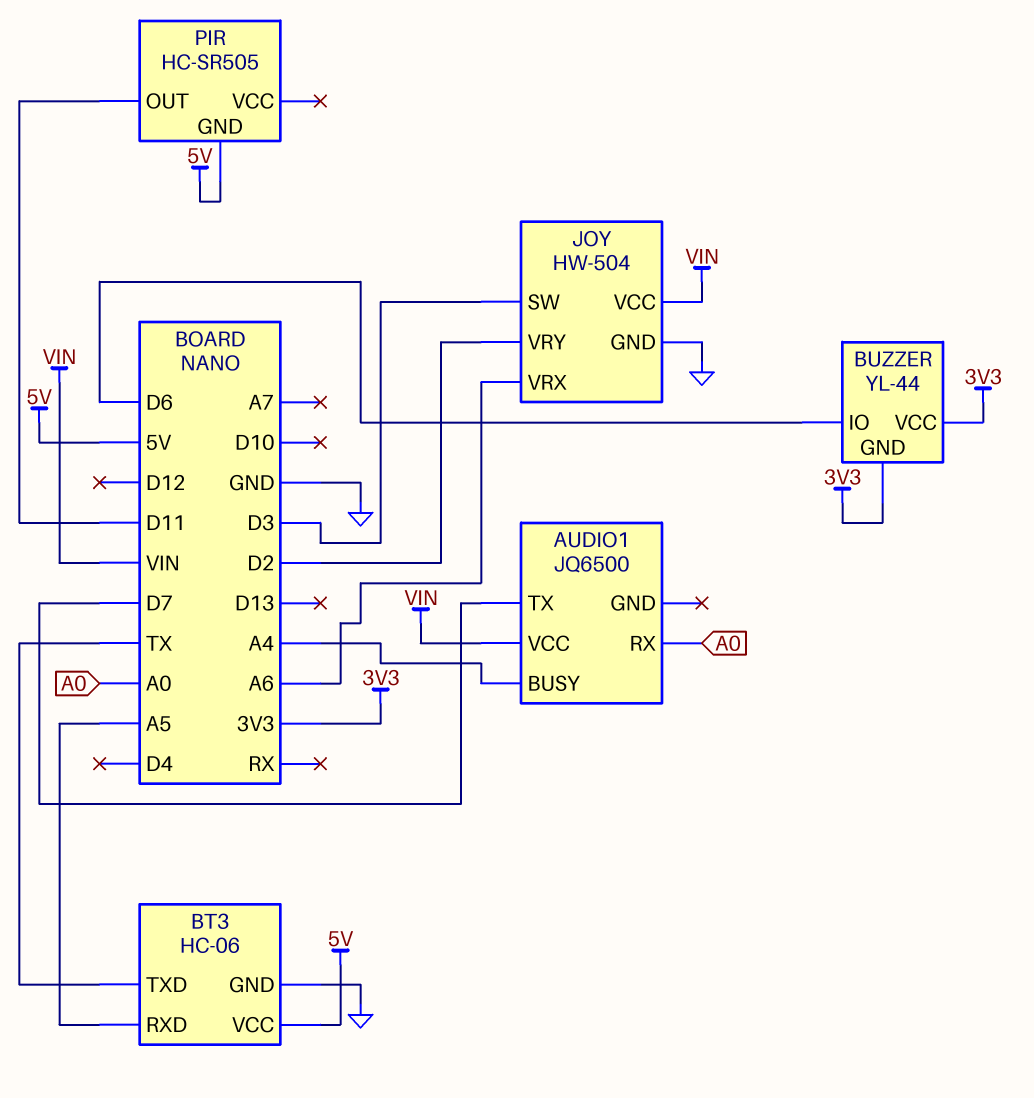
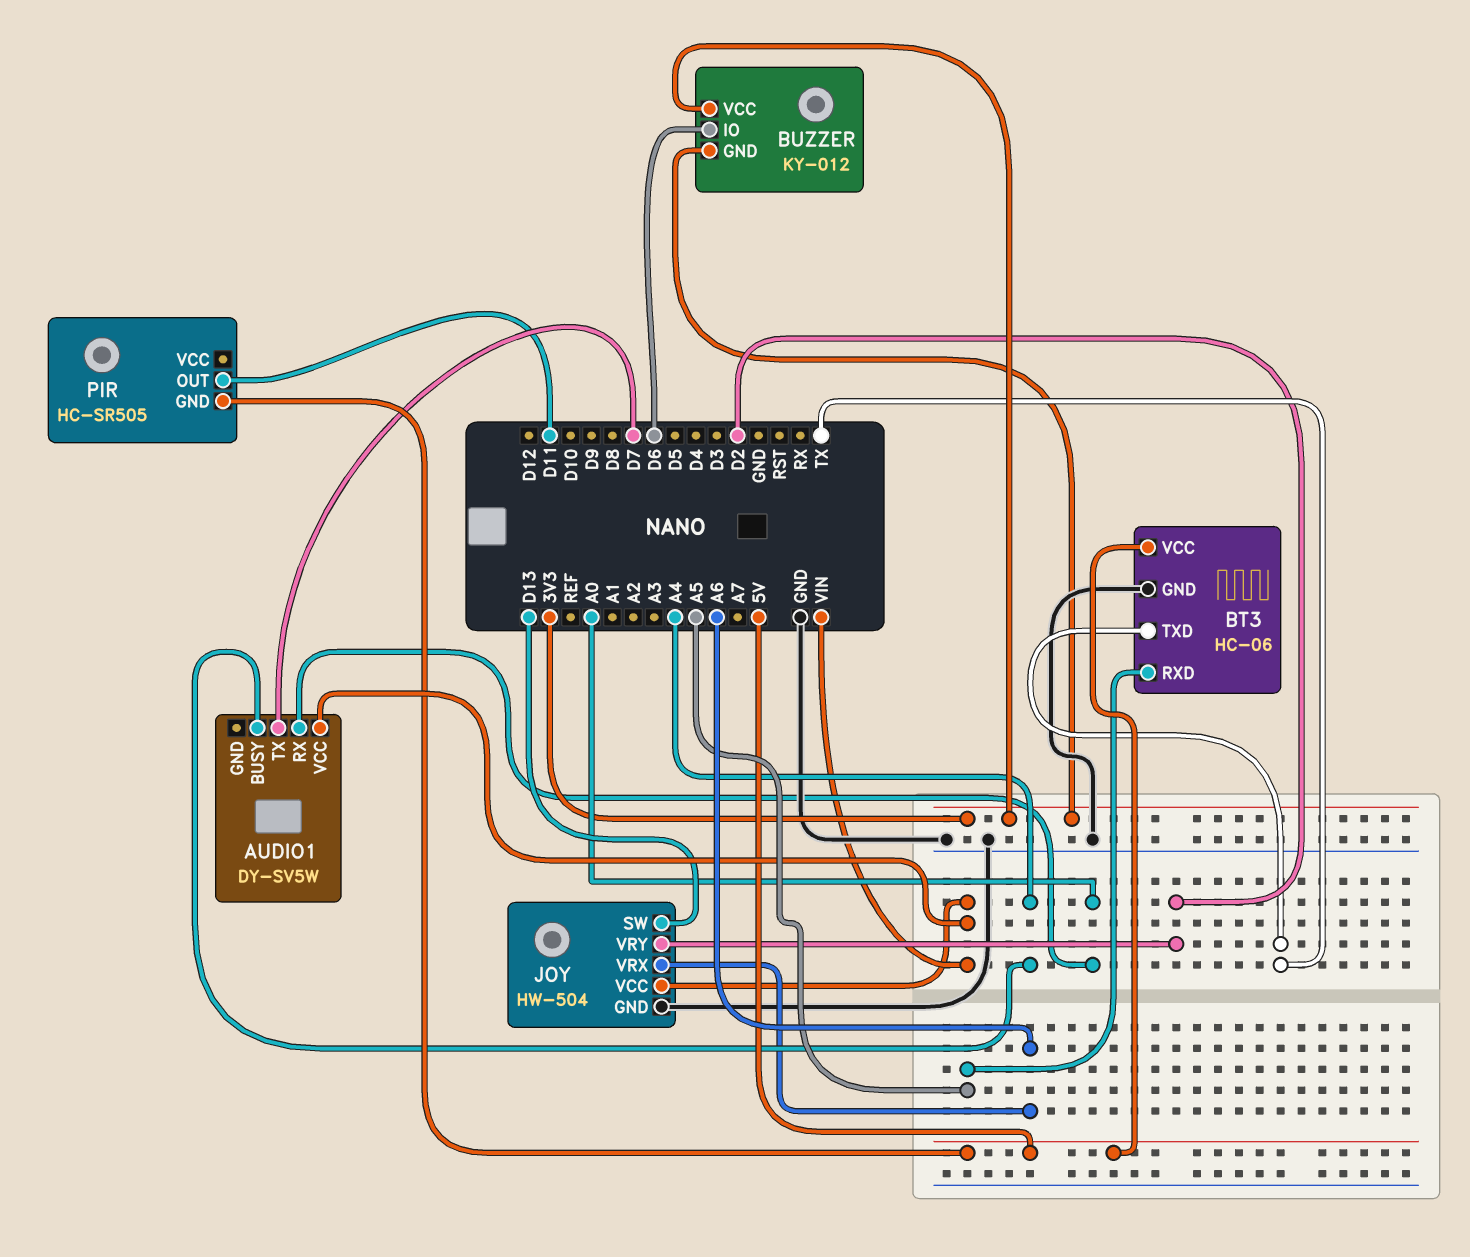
AUDIO1: JQ6500 -> DY-SV5W
BUZZER: YL-44 -> KY-012
JOY pin SW: D3 -> D13

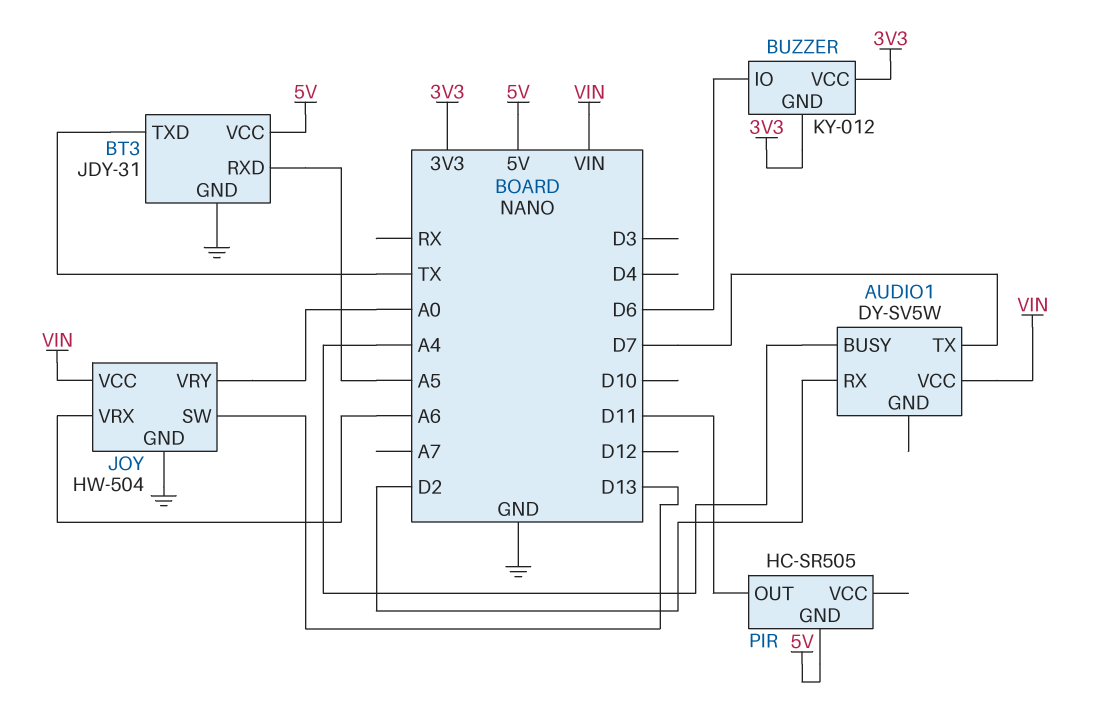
AUDIO1 pin RX: A0 -> D2
BT3: HC-06 -> JDY-31
JOY pin VRY: D2 -> A0

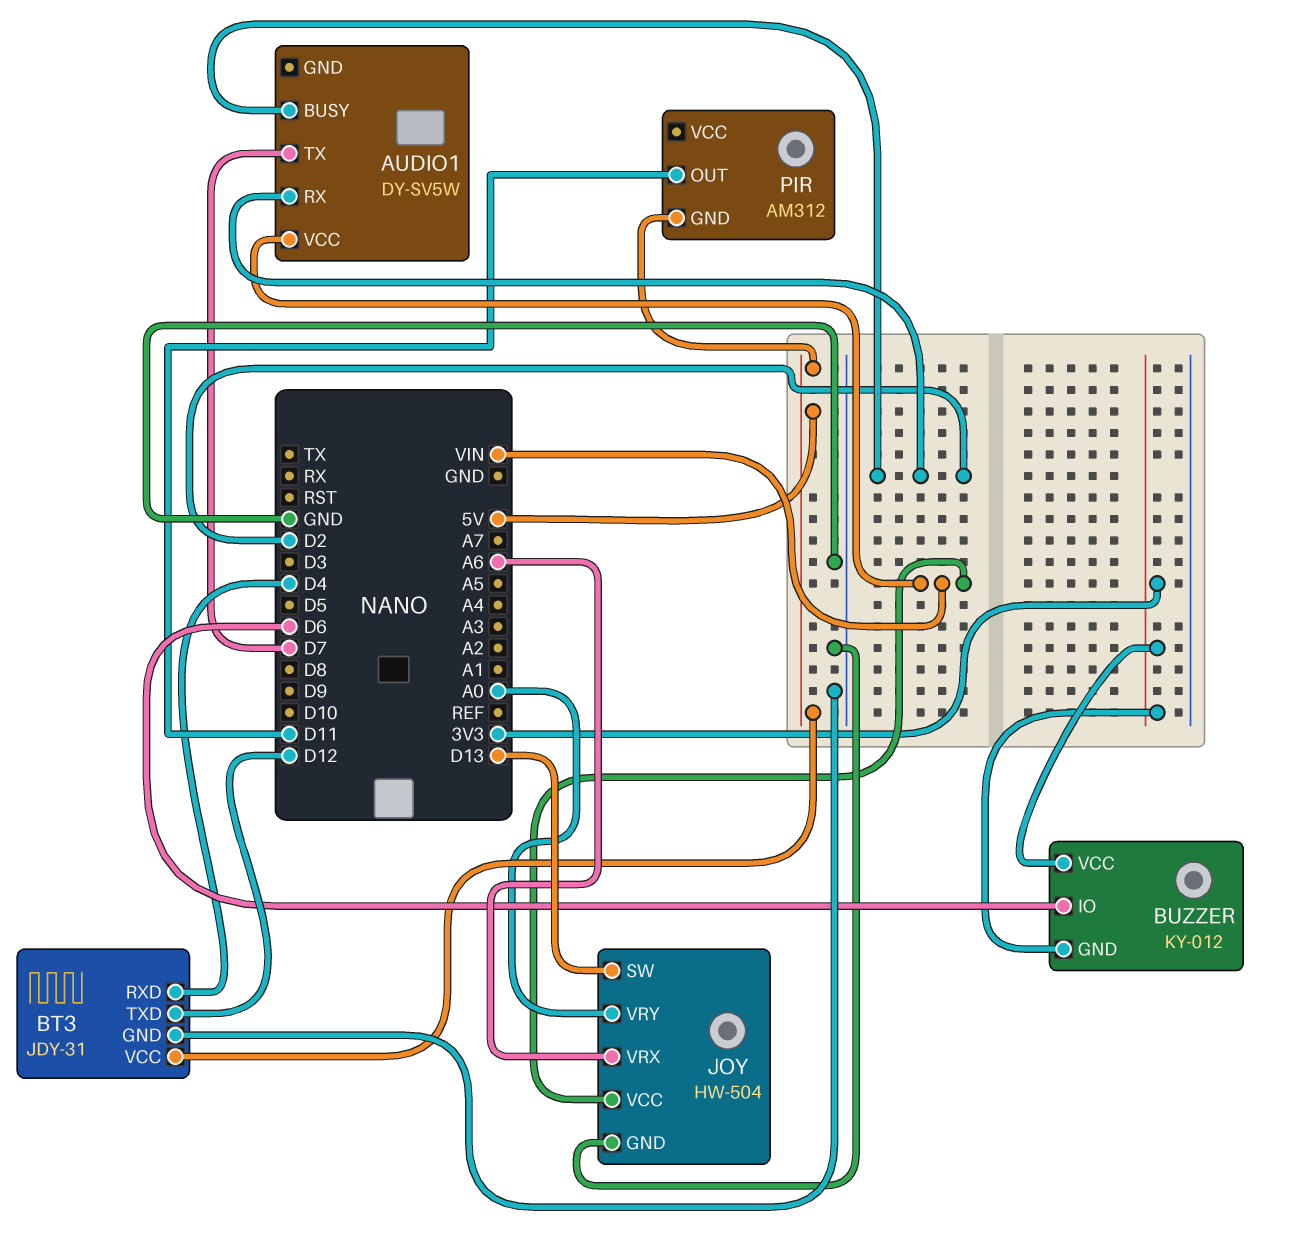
AUDIO1 pin BUSY: A4 -> D2
BT3 pin RXD: A5 -> D4
BT3 pin TXD: TX -> D12
PIR: HC-SR505 -> AM312

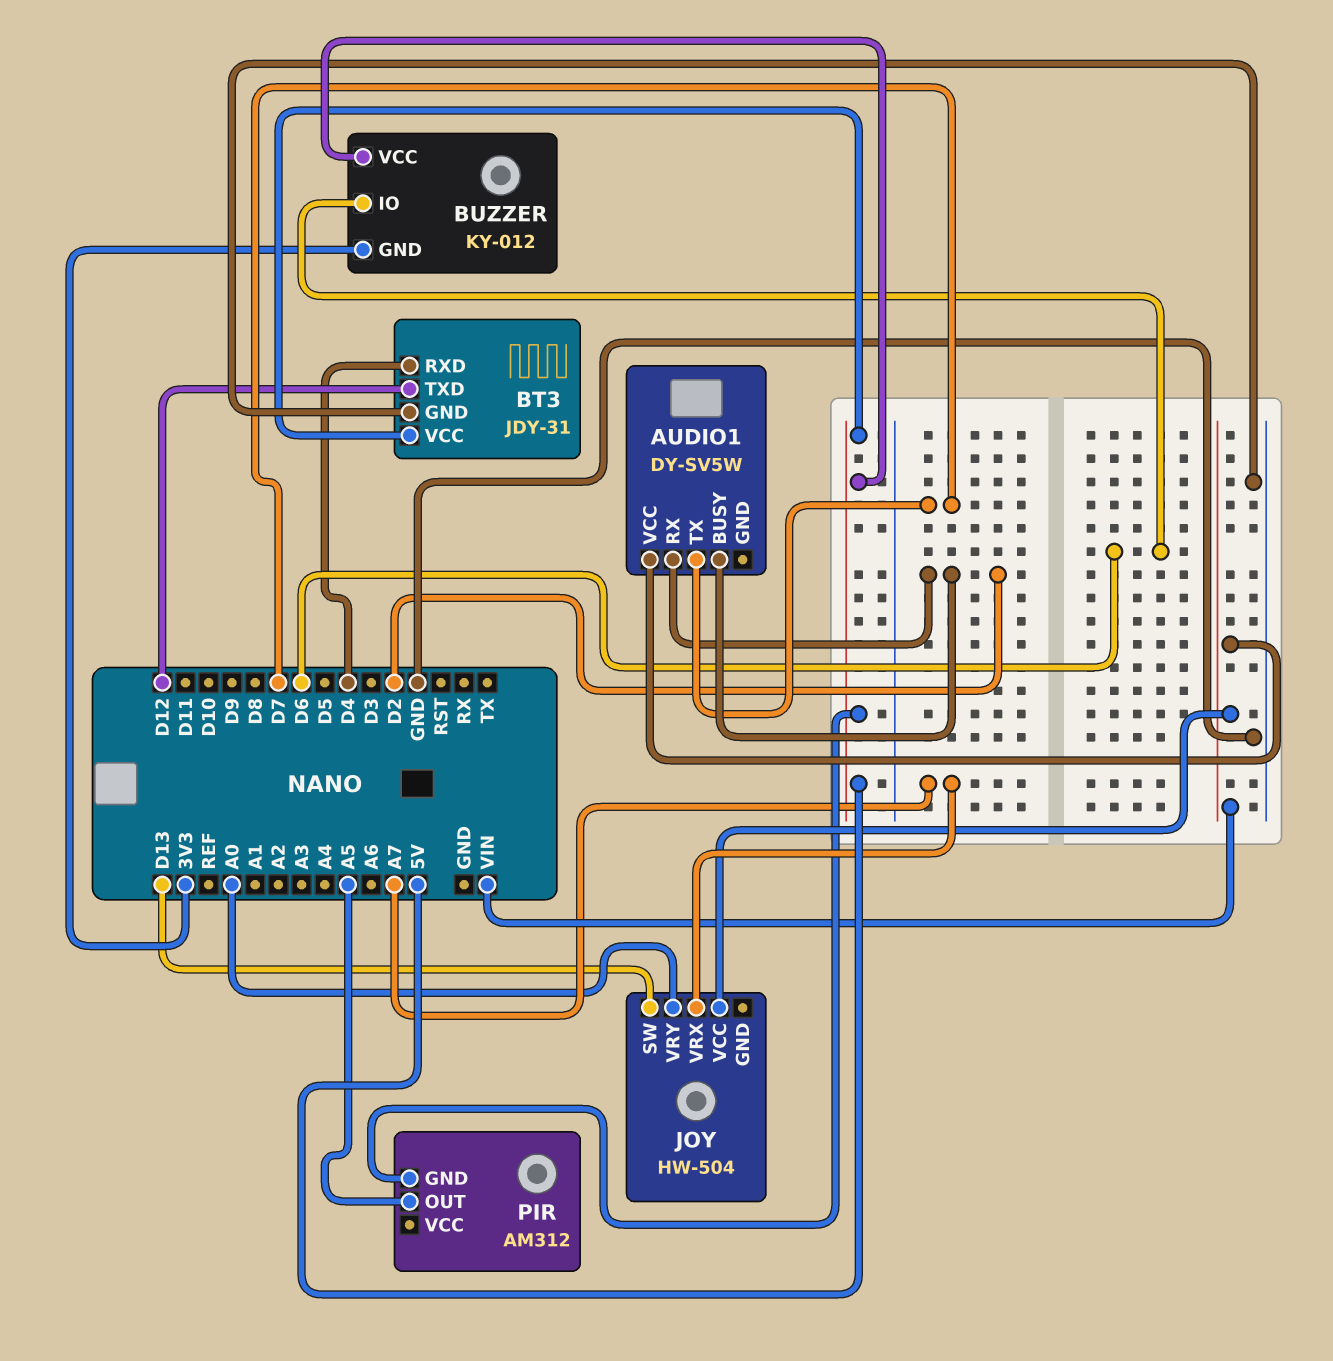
BUZZER pin VCC: 3V3 -> 5V
JOY pin GND: GND -> none
JOY pin VRX: A6 -> A7
PIR pin OUT: D11 -> A5

